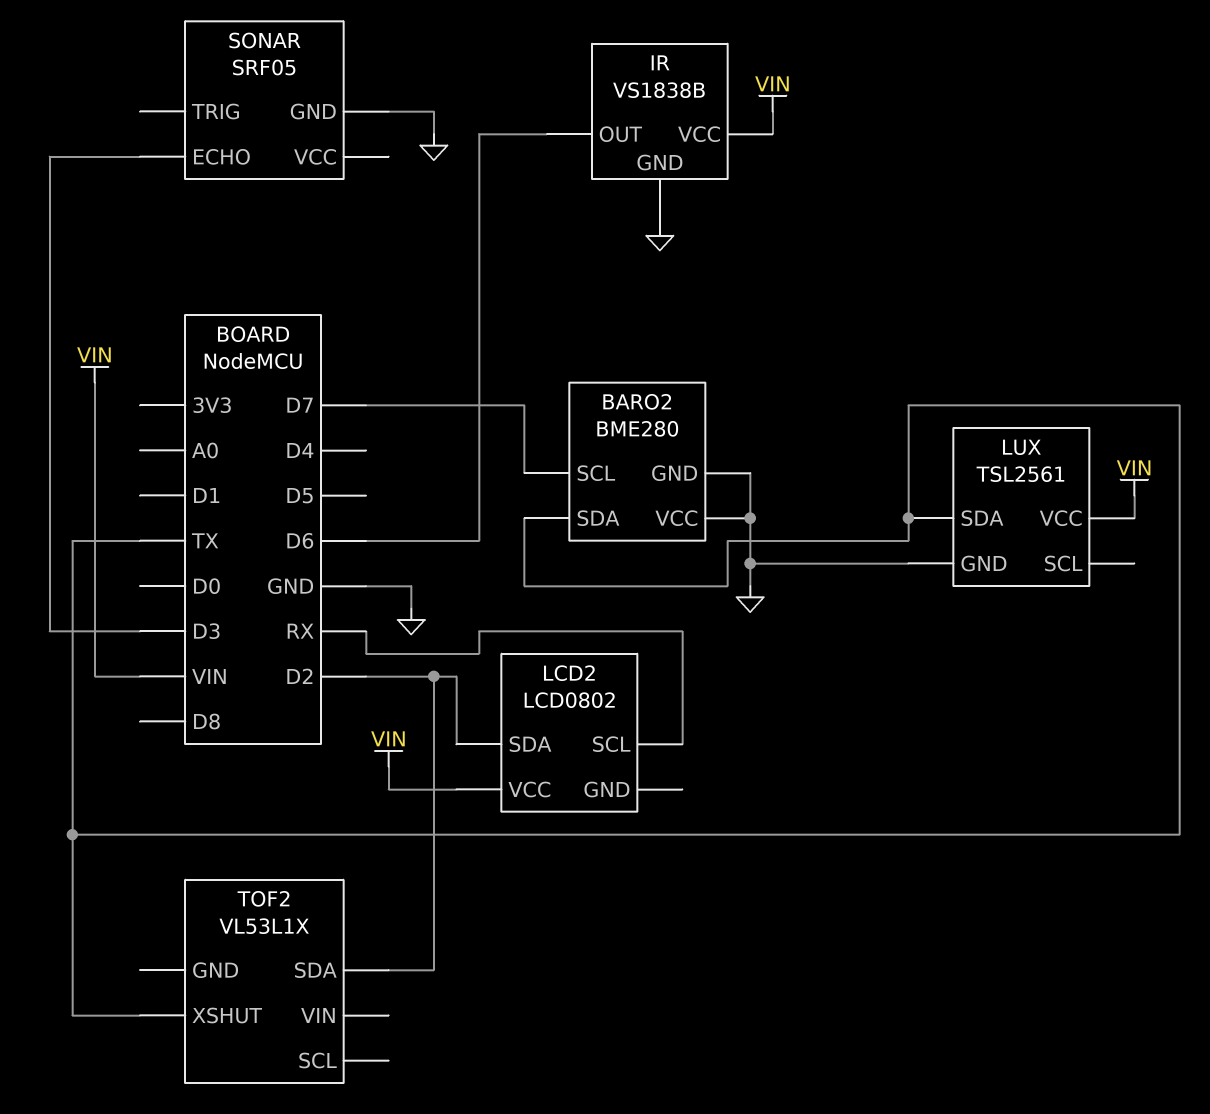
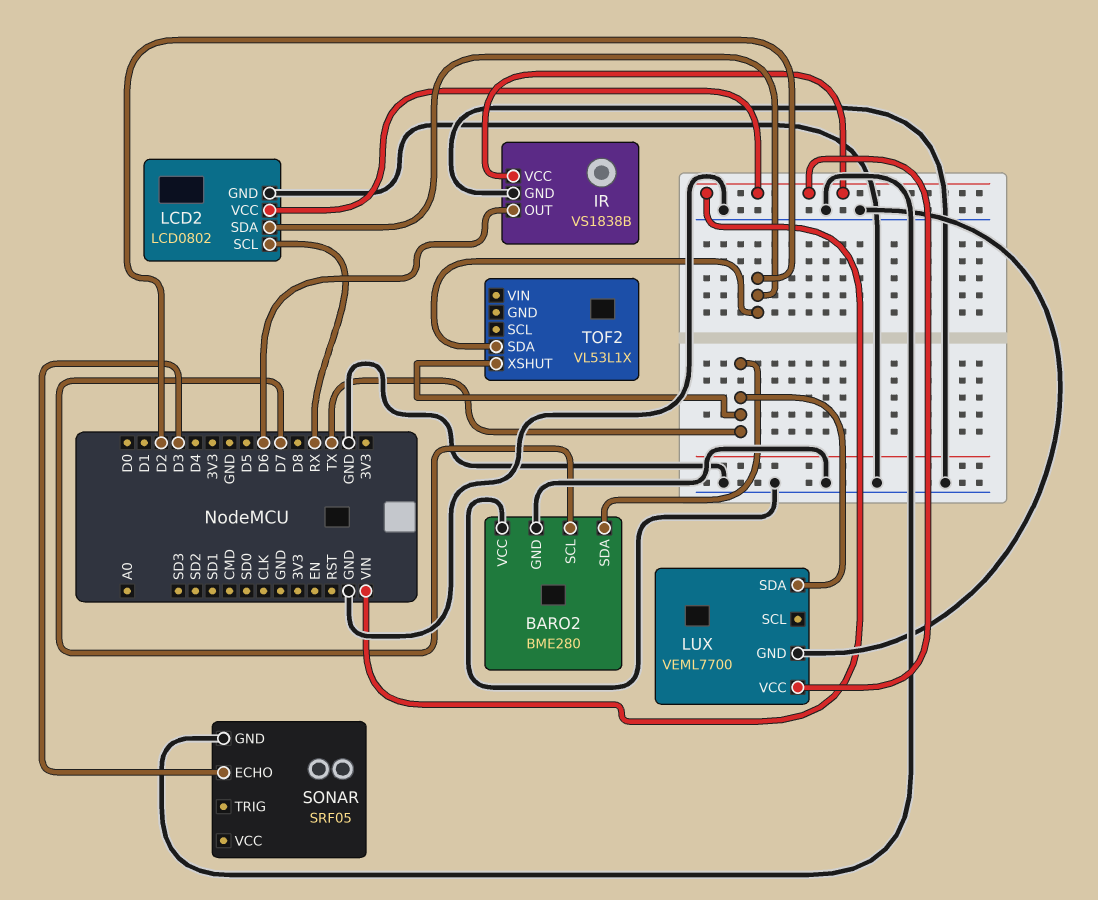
LCD2 pin GND: none -> GND
LUX: TSL2561 -> VEML7700

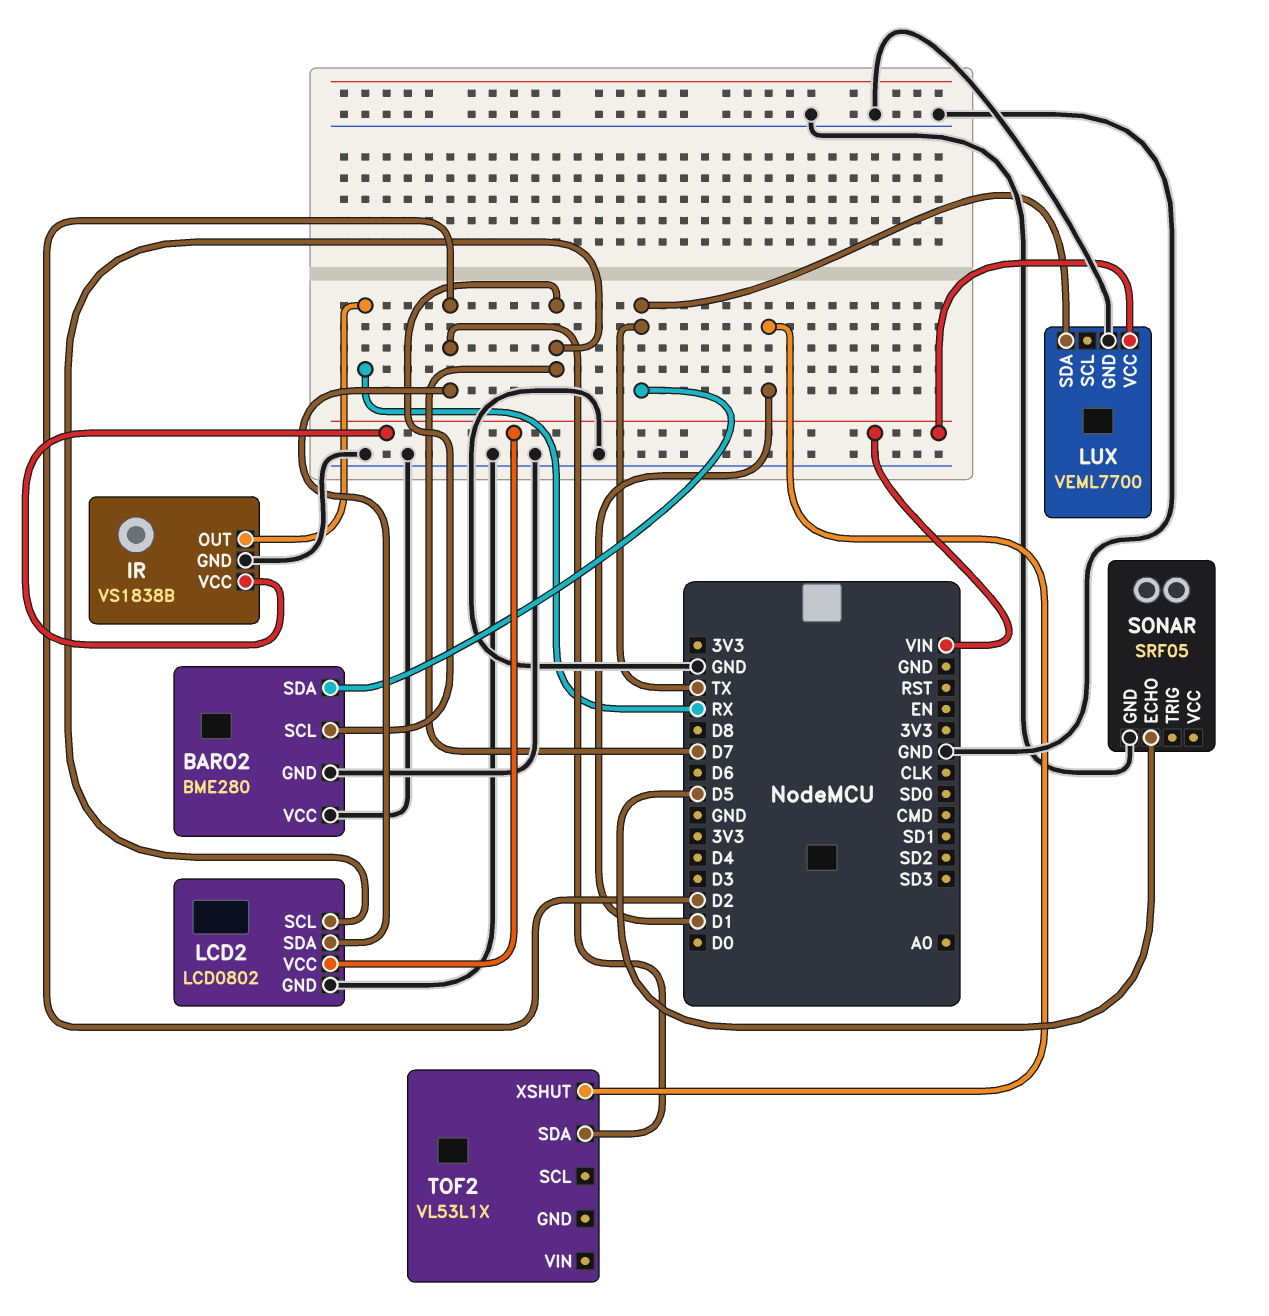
IR pin OUT: D6 -> RX
LCD2 pin SCL: RX -> D7
SONAR pin ECHO: D3 -> D5
TOF2 pin XSHUT: TX -> D1

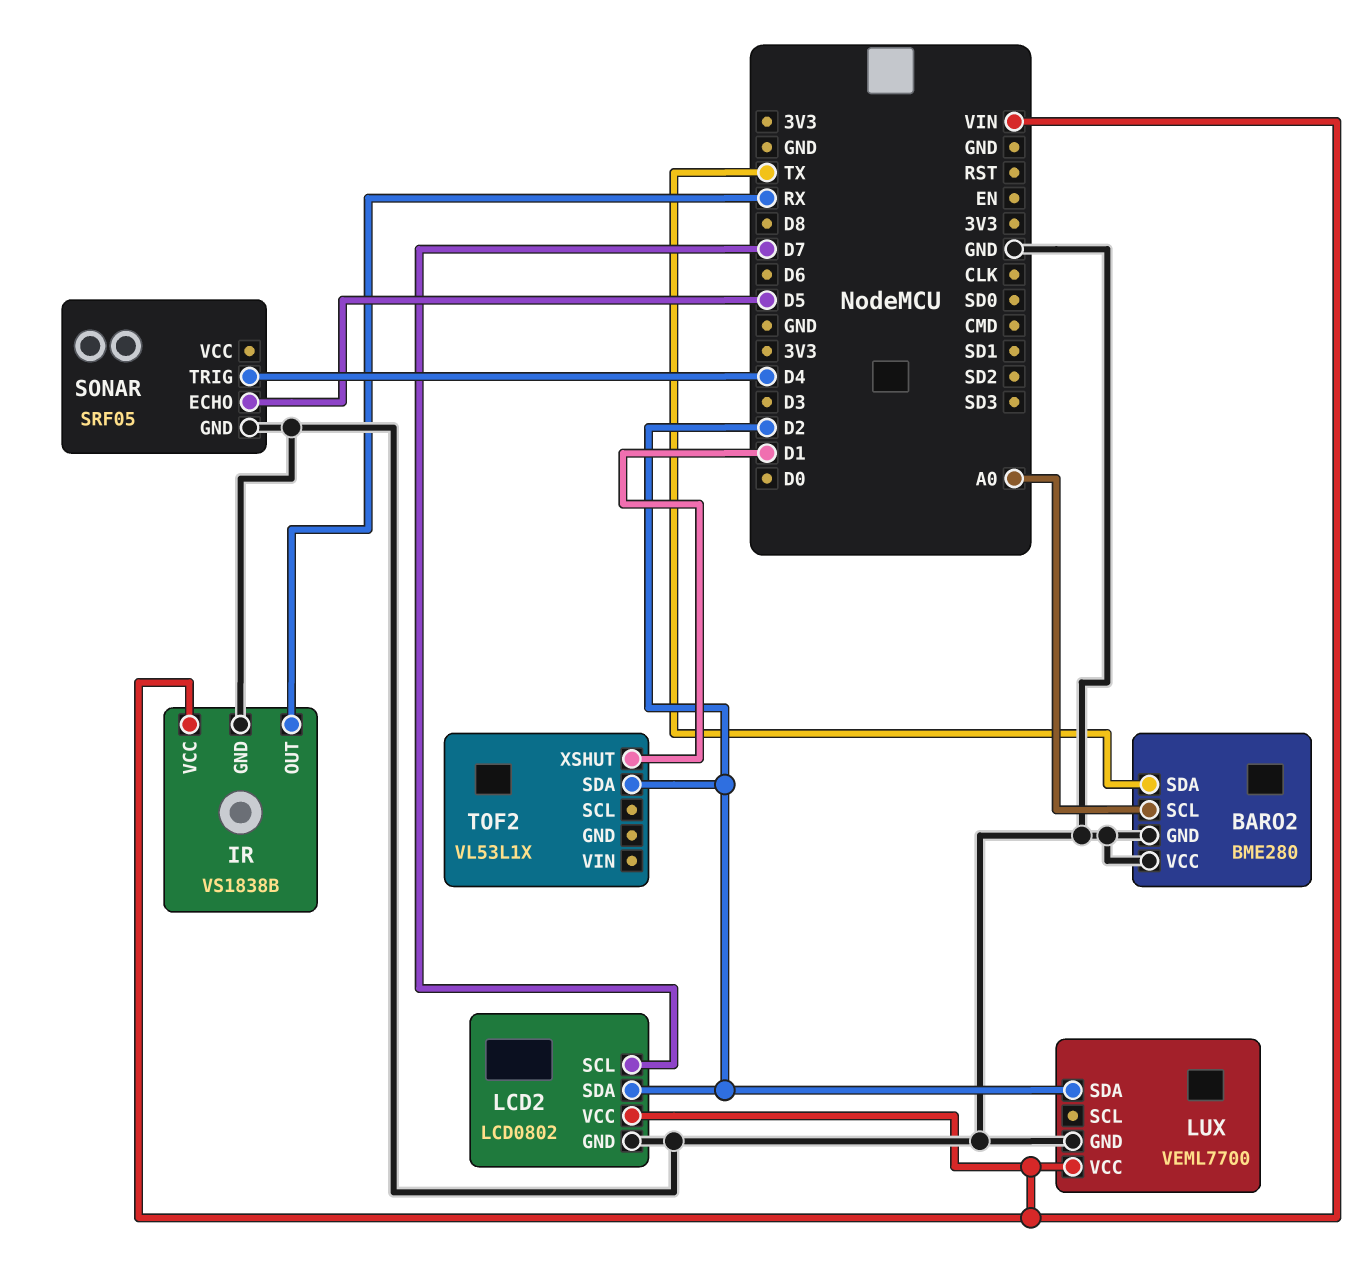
BARO2 pin SCL: D7 -> A0
LUX pin SDA: TX -> D2
SONAR pin TRIG: none -> D4

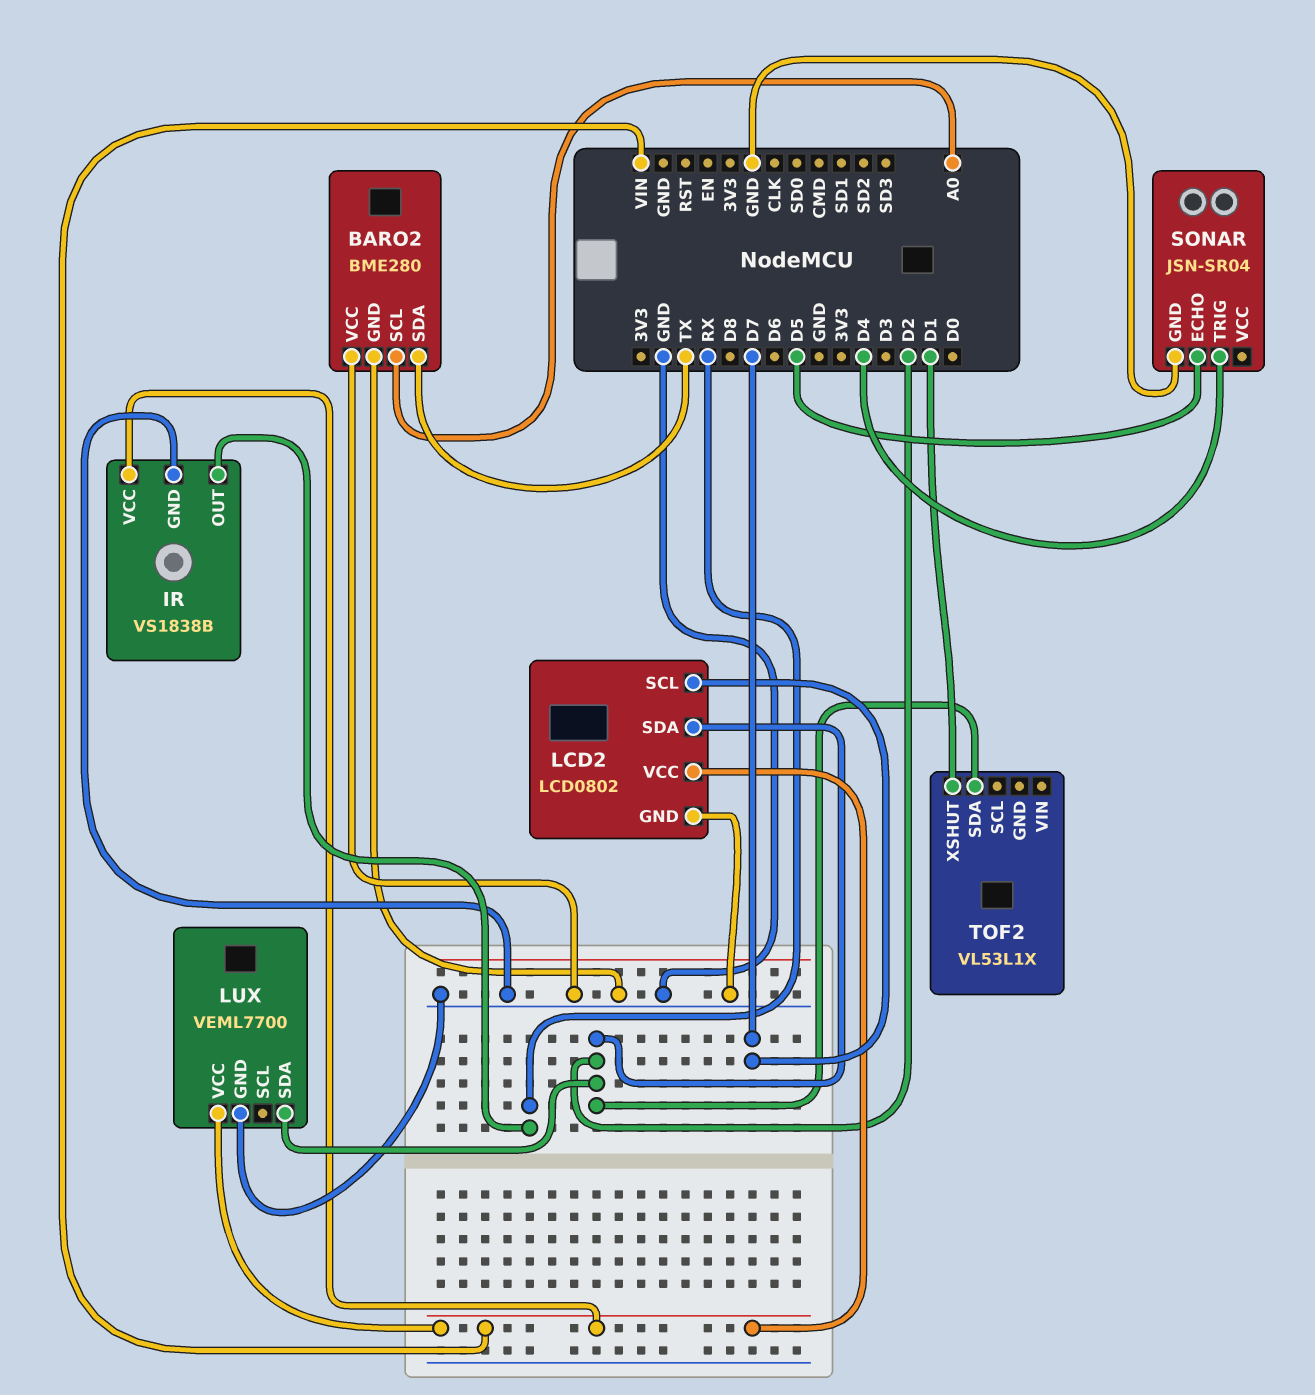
SONAR: SRF05 -> JSN-SR04

